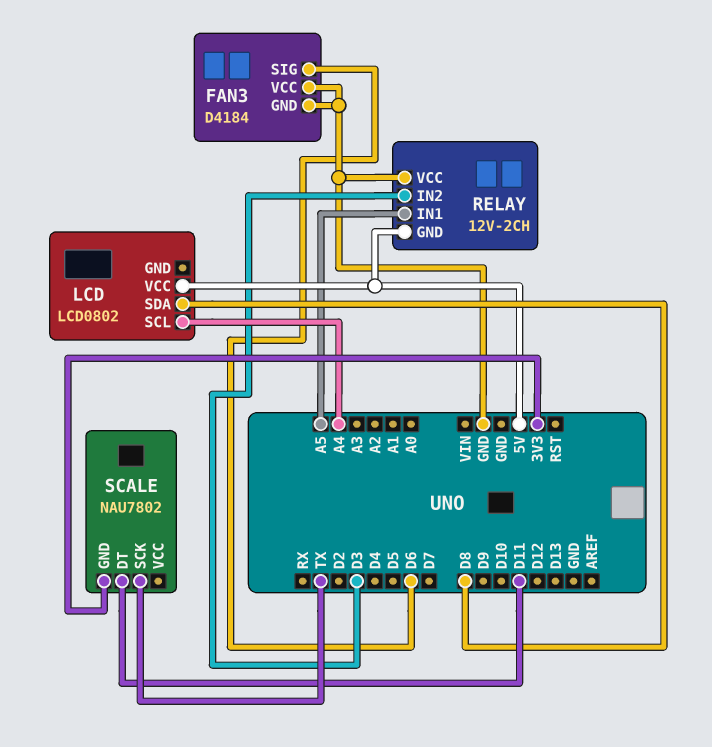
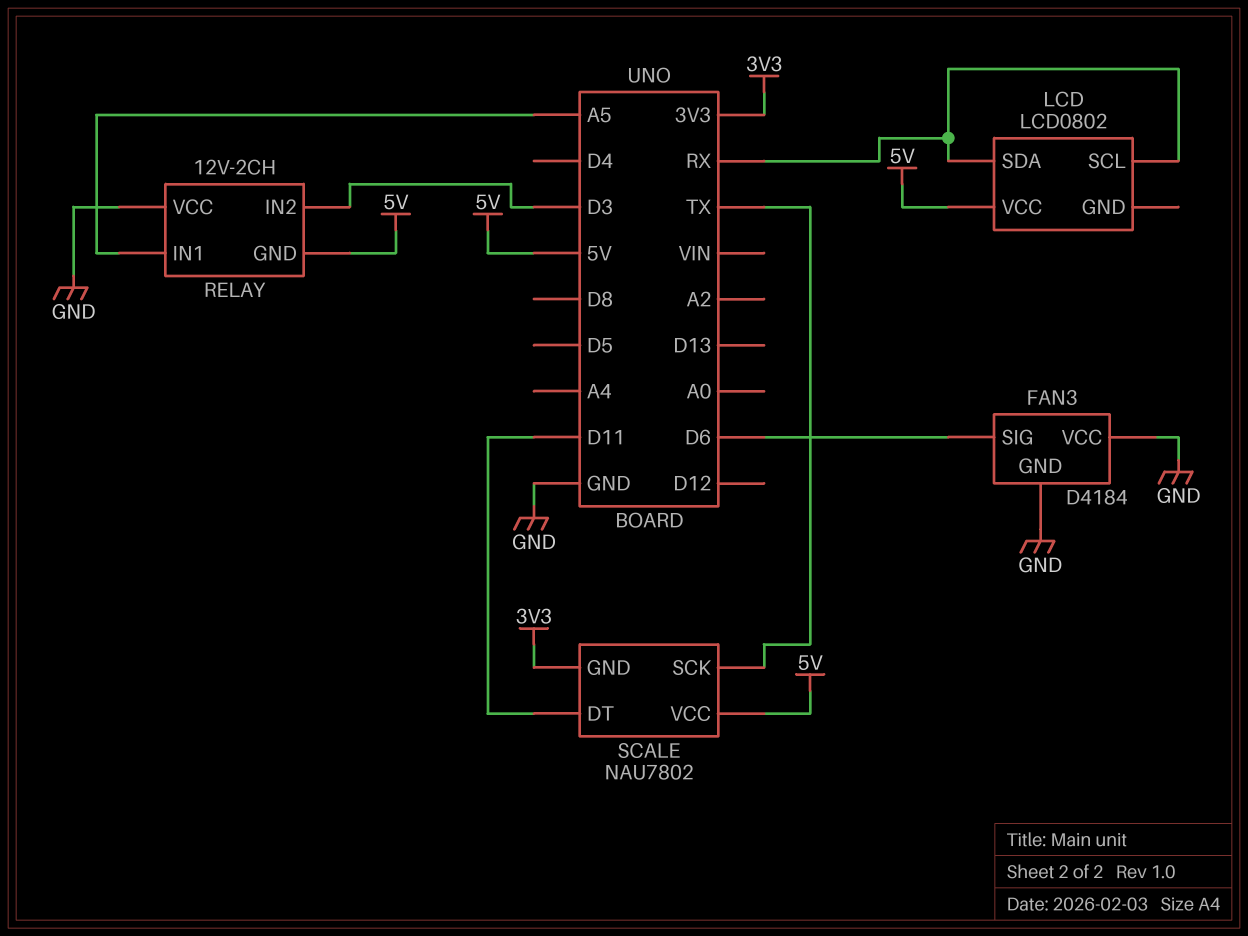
LCD pin SCL: A4 -> RX
LCD pin SDA: D8 -> RX
SCALE pin VCC: none -> 5V

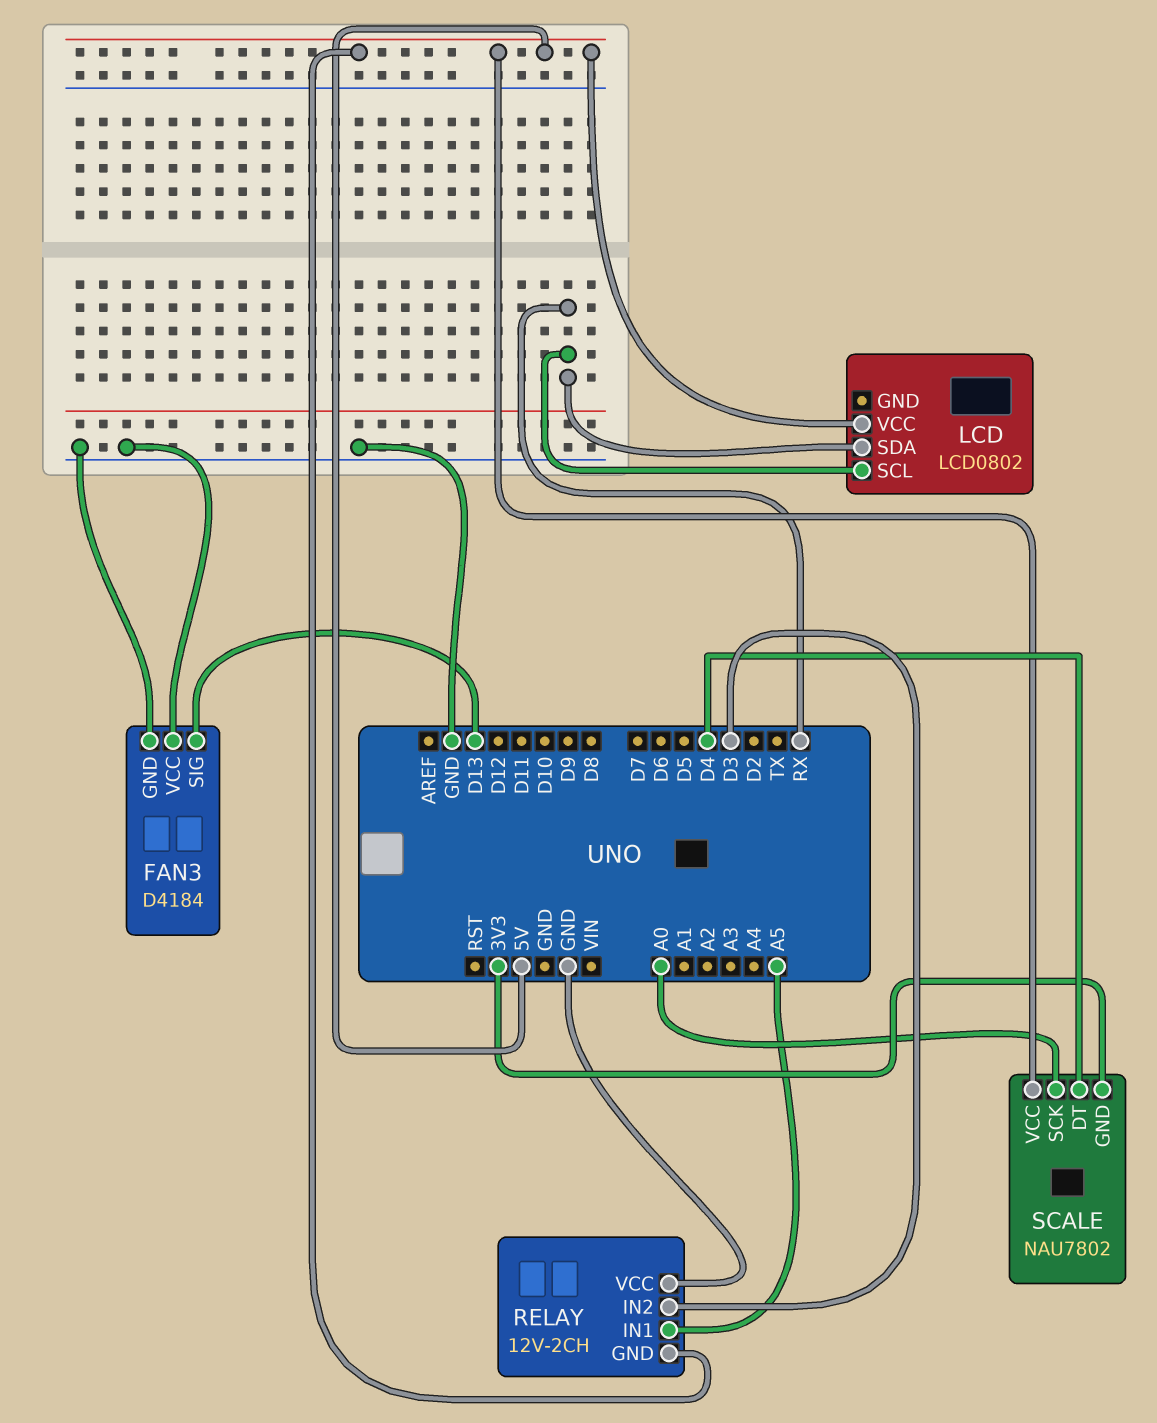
FAN3 pin SIG: D6 -> D13
SCALE pin DT: D11 -> D4
SCALE pin SCK: TX -> A0

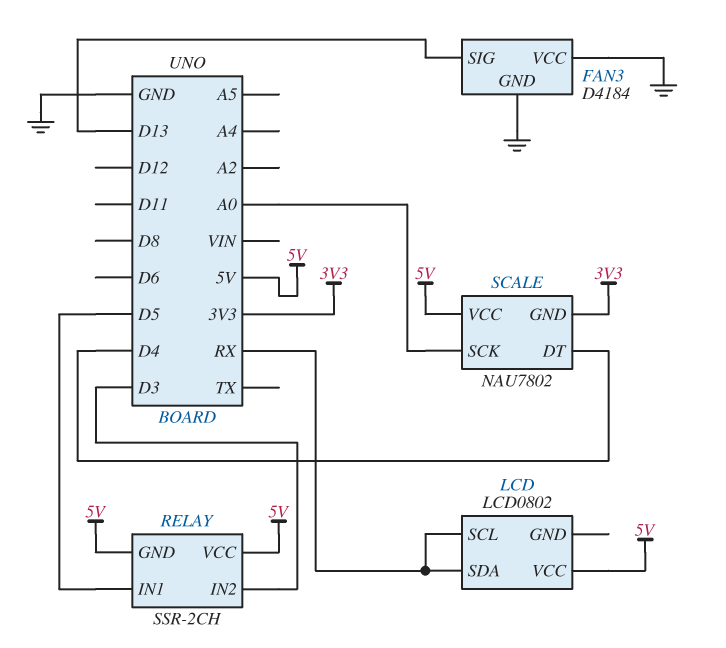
RELAY: 12V-2CH -> SSR-2CH
RELAY pin IN1: A5 -> D5
RELAY pin VCC: GND -> 5V

